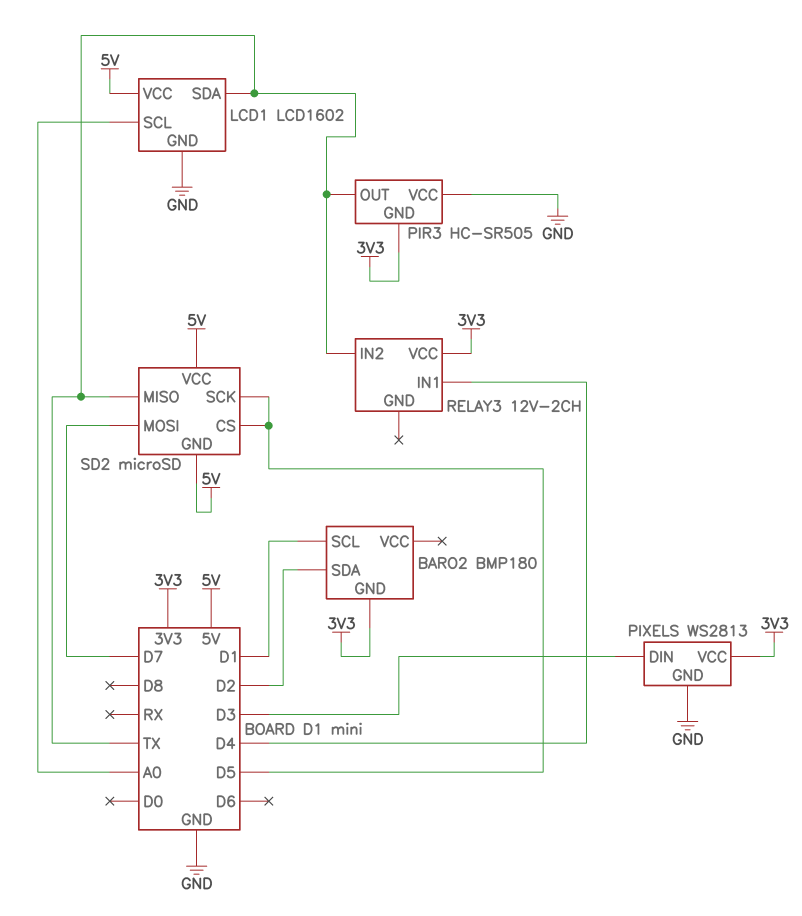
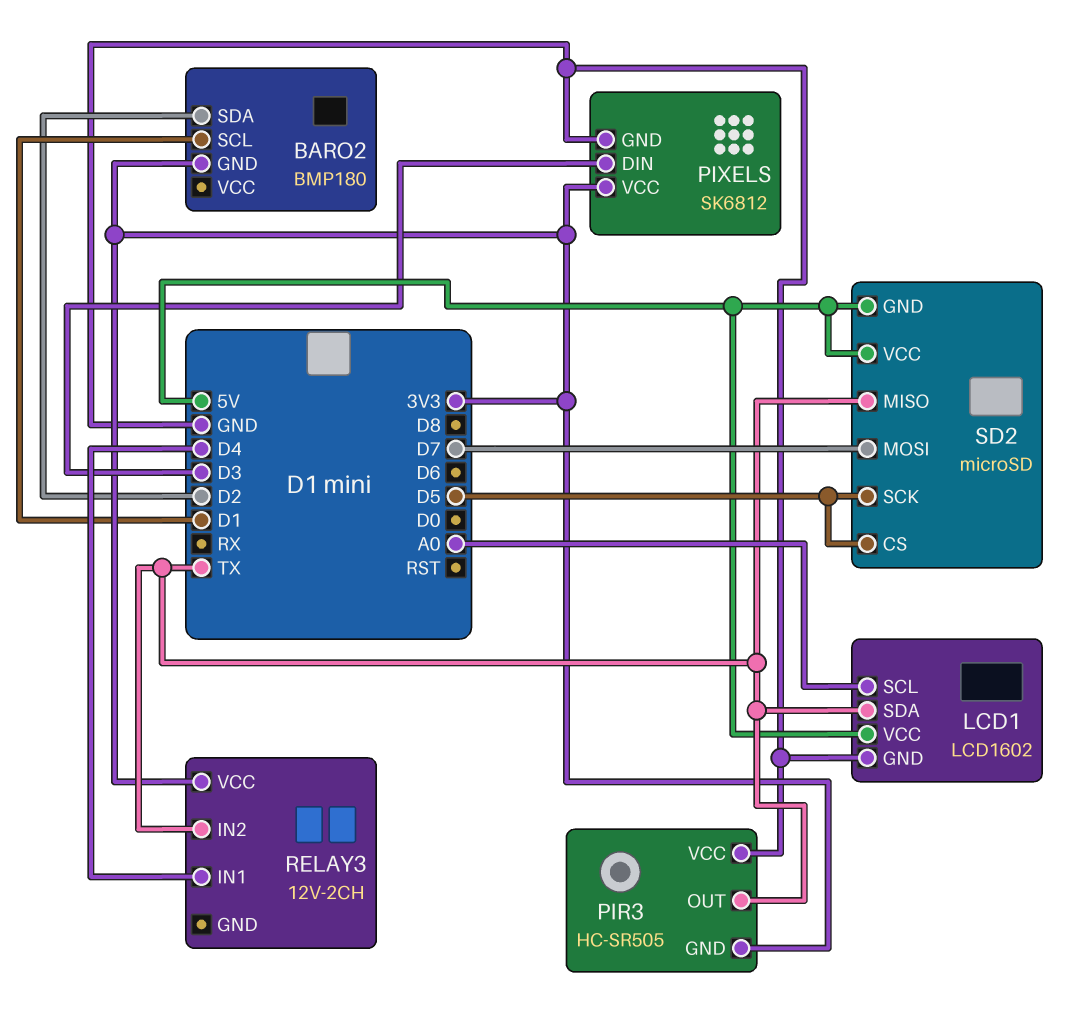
PIXELS: WS2813 -> SK6812

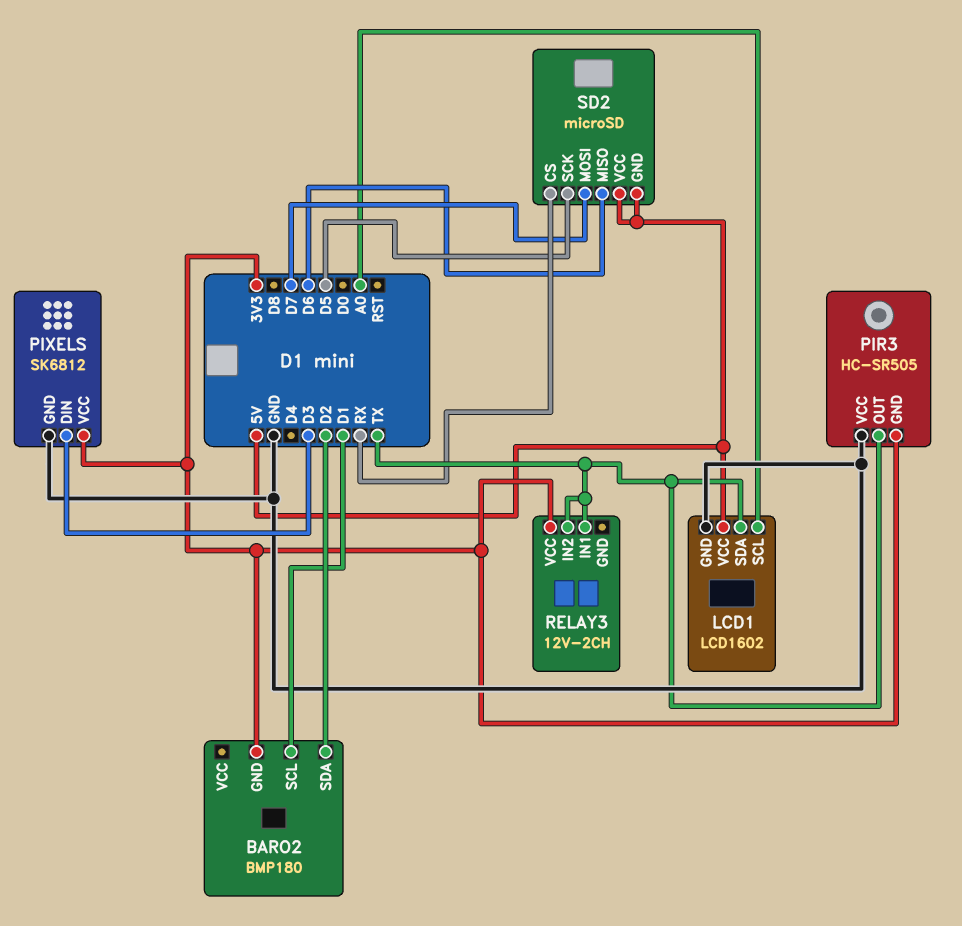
RELAY3 pin IN1: D4 -> TX
SD2 pin CS: D5 -> RX
SD2 pin MISO: TX -> D6

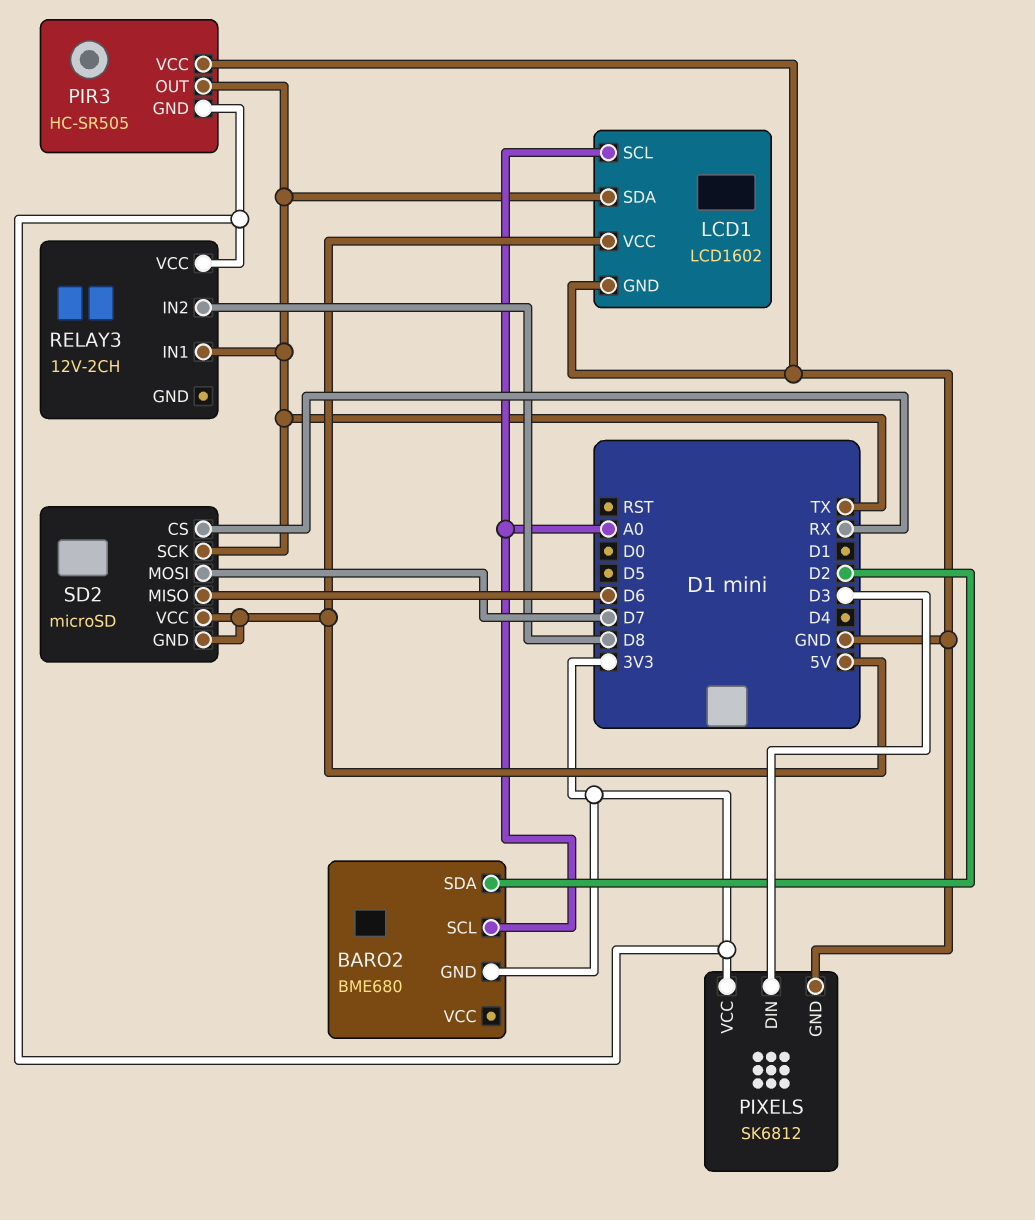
BARO2: BMP180 -> BME680
BARO2 pin SCL: D1 -> A0
RELAY3 pin IN2: TX -> D8
SD2 pin SCK: D5 -> TX

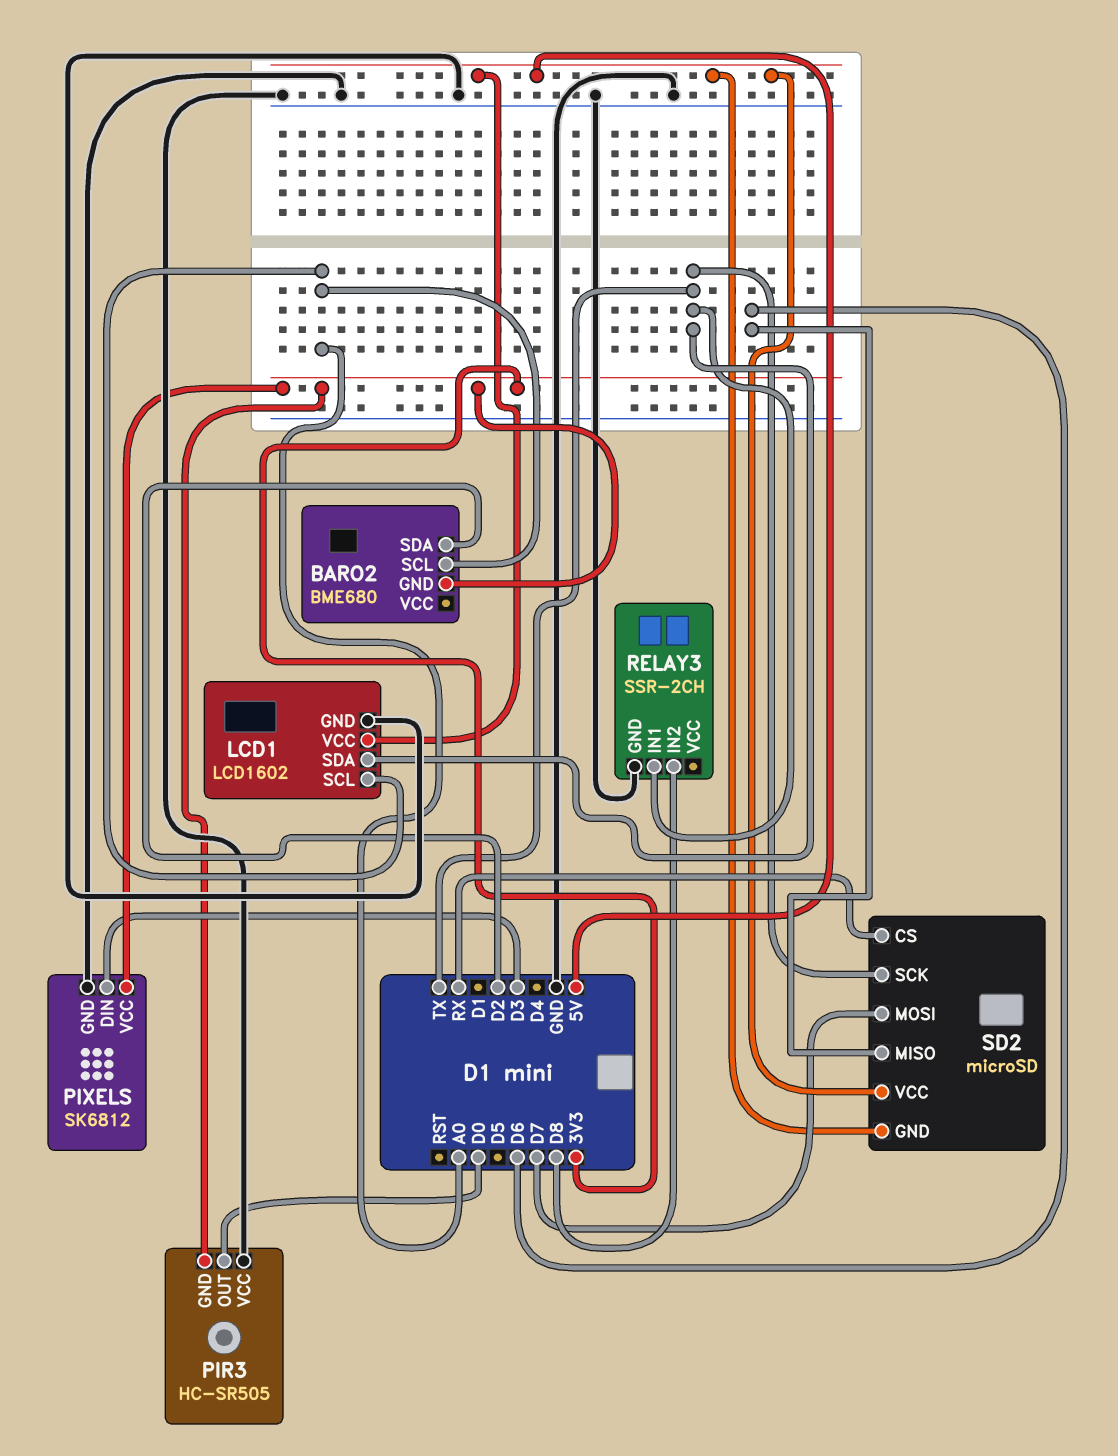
PIR3 pin OUT: TX -> D0
RELAY3: 12V-2CH -> SSR-2CH
RELAY3 pin GND: none -> GND
RELAY3 pin VCC: 3V3 -> none

